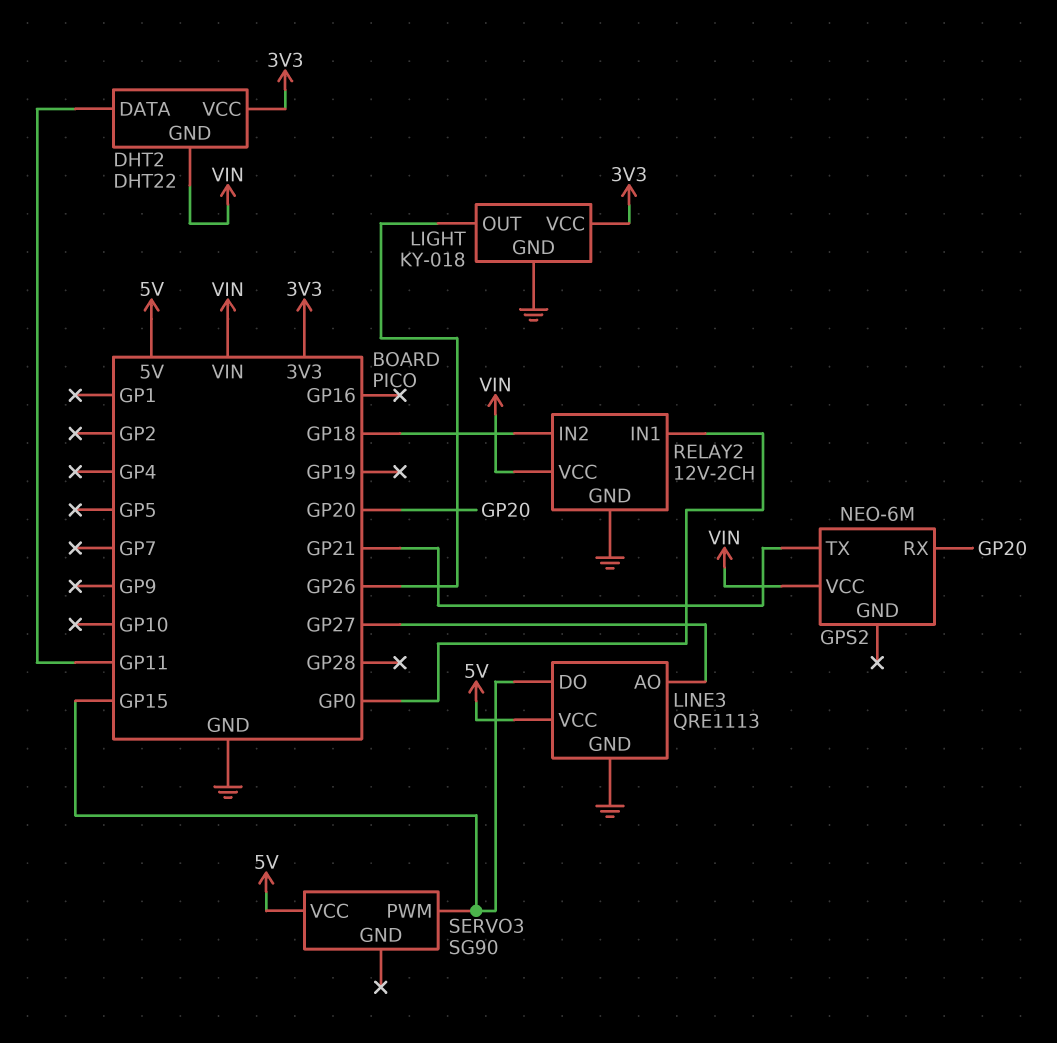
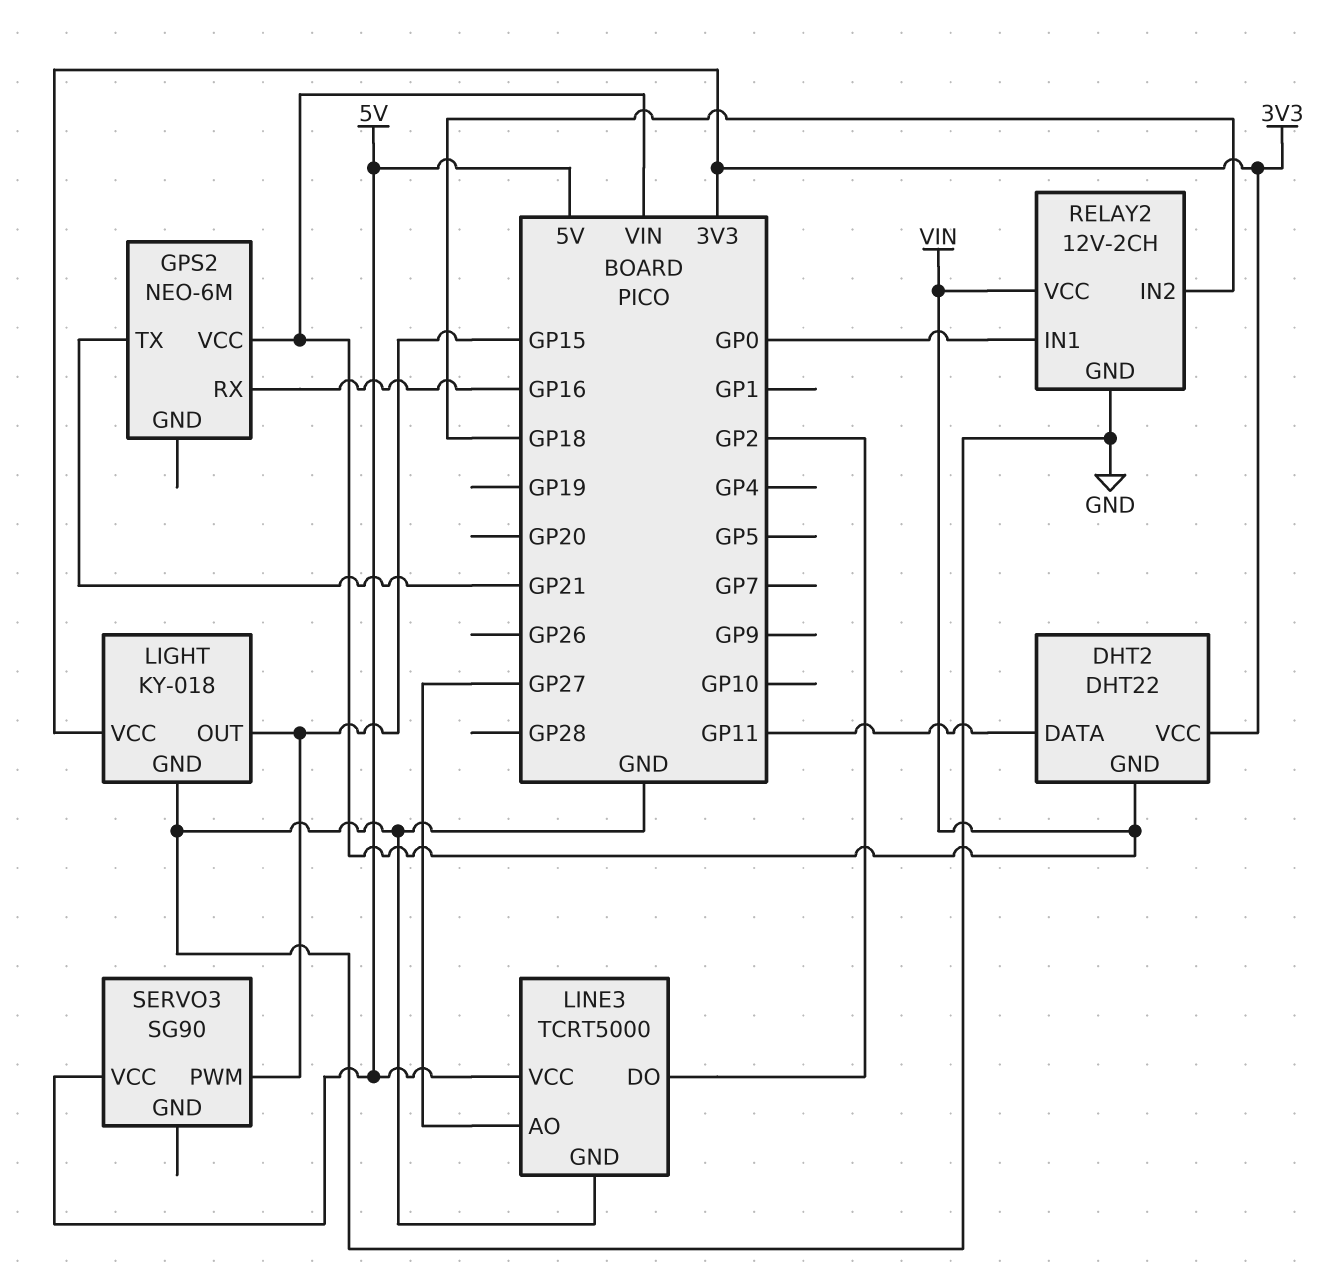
GPS2 pin RX: GP20 -> GP16
LIGHT pin OUT: GP26 -> GP15
LINE3: QRE1113 -> TCRT5000
LINE3 pin DO: GP15 -> GP2

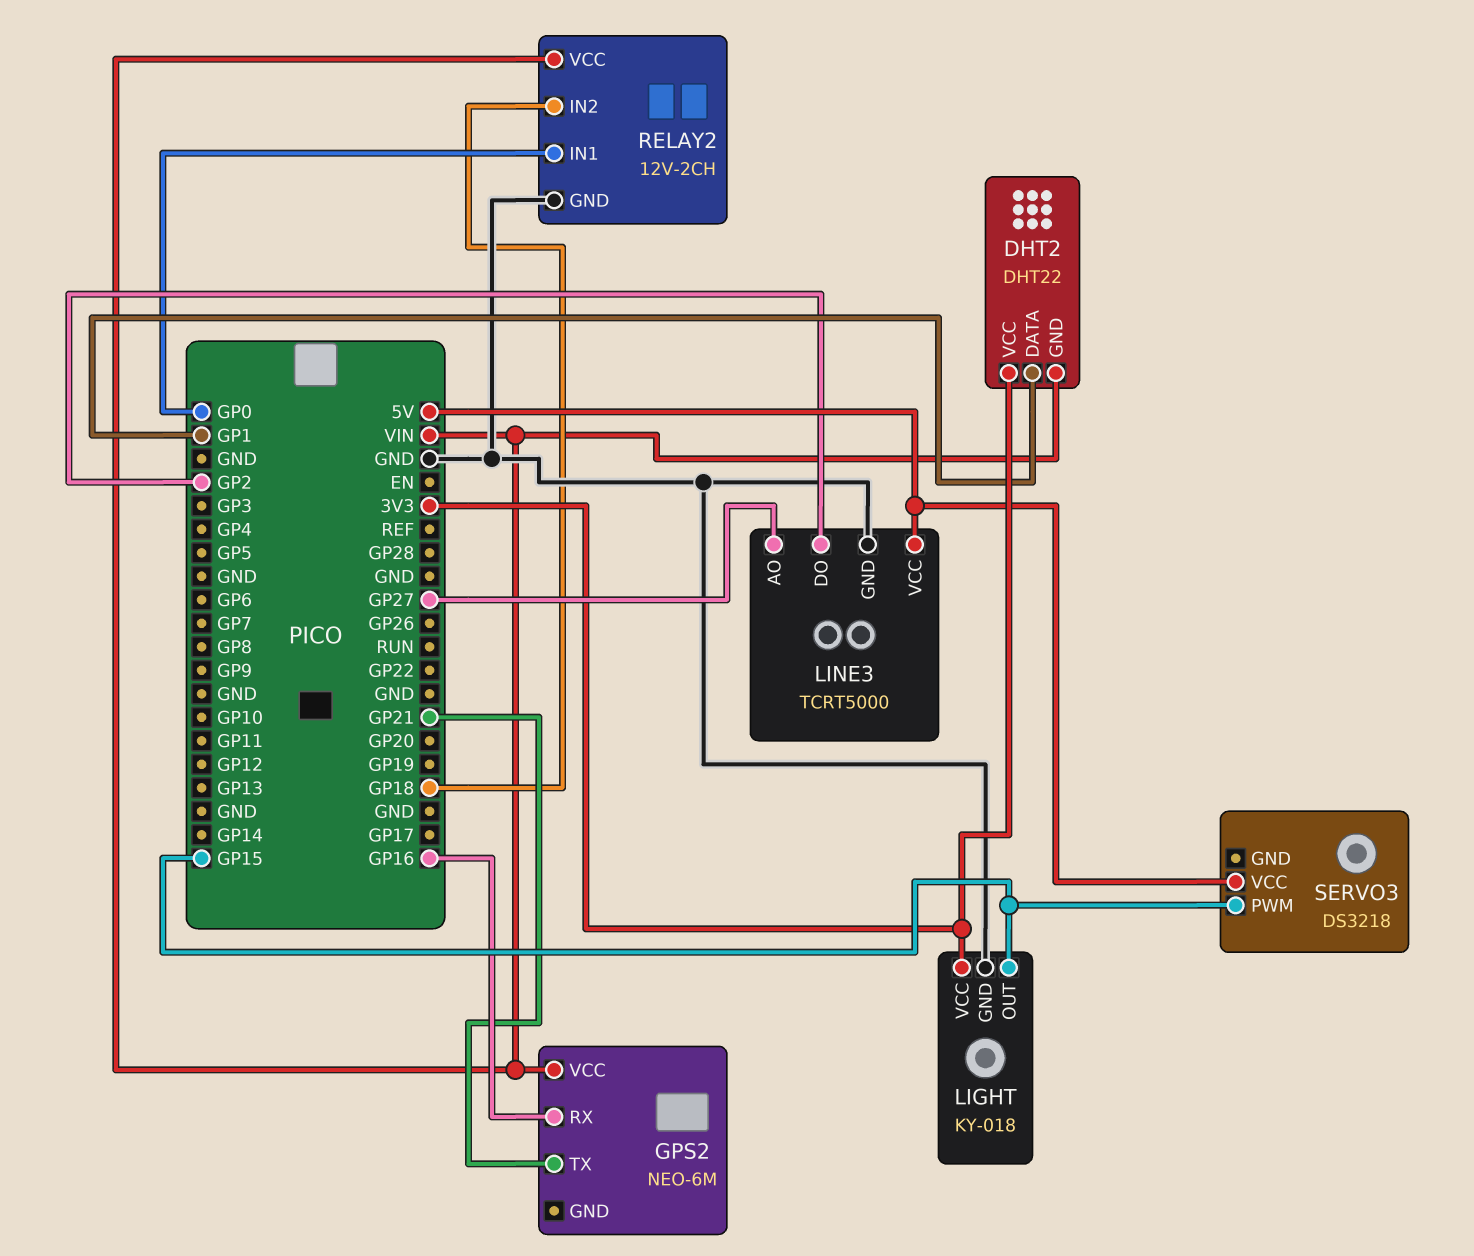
DHT2 pin DATA: GP11 -> GP1
SERVO3: SG90 -> DS3218

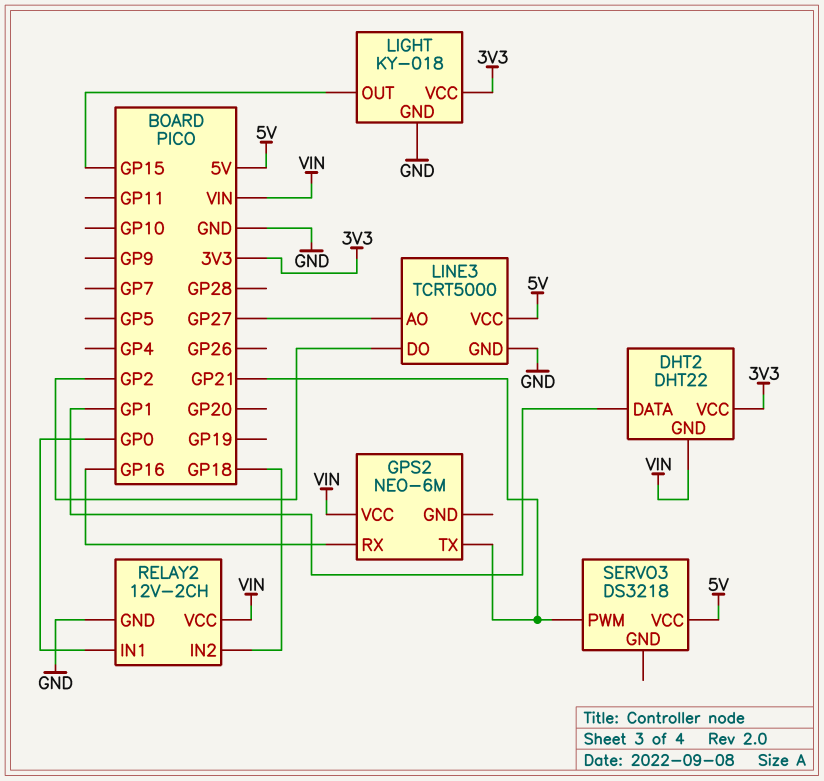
SERVO3 pin PWM: GP15 -> GP21

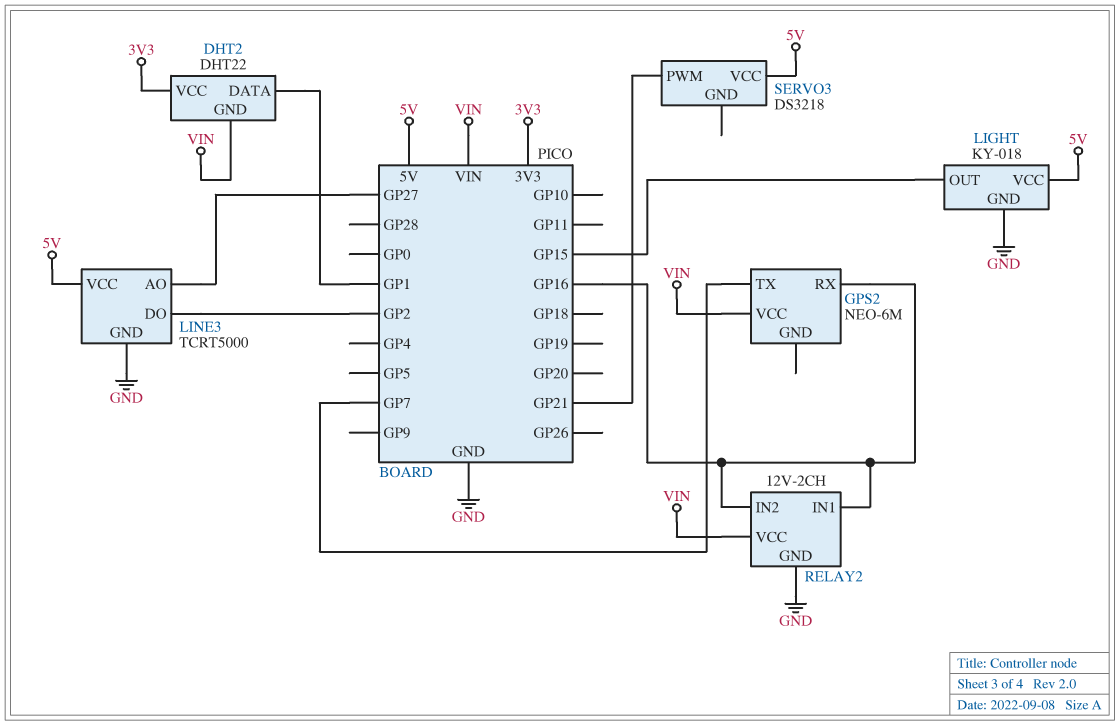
GPS2 pin TX: GP21 -> GP7
LIGHT pin VCC: 3V3 -> 5V
RELAY2 pin IN1: GP0 -> GP16
RELAY2 pin IN2: GP18 -> GP16

